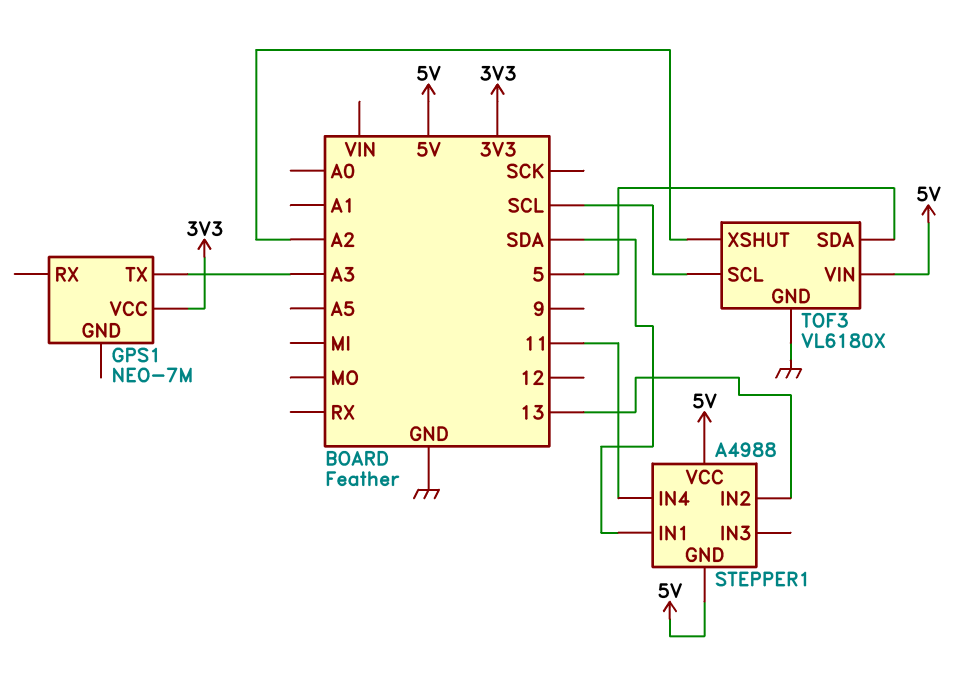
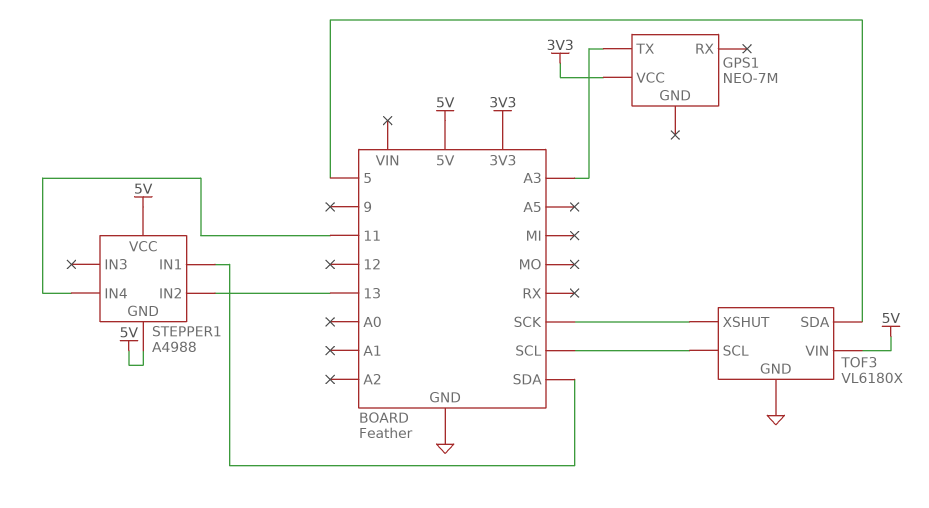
TOF3 pin XSHUT: A2 -> SCK

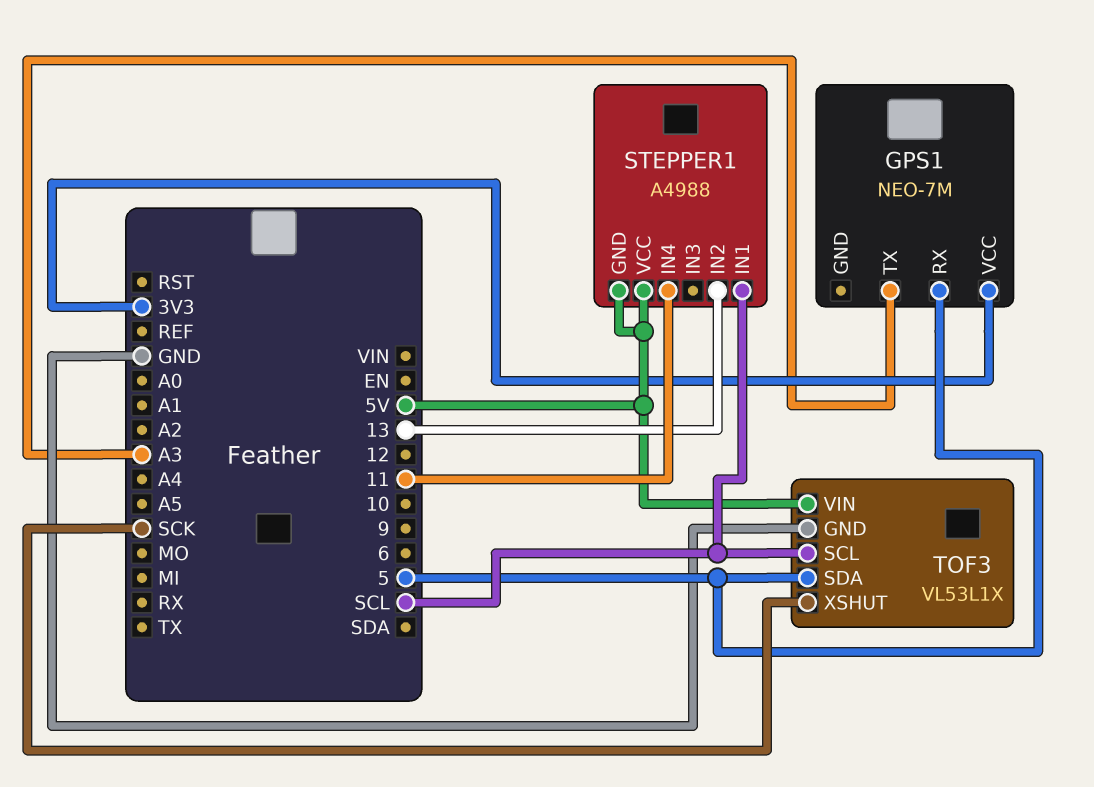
GPS1 pin RX: none -> 5
STEPPER1 pin IN1: SDA -> SCL
TOF3: VL6180X -> VL53L1X

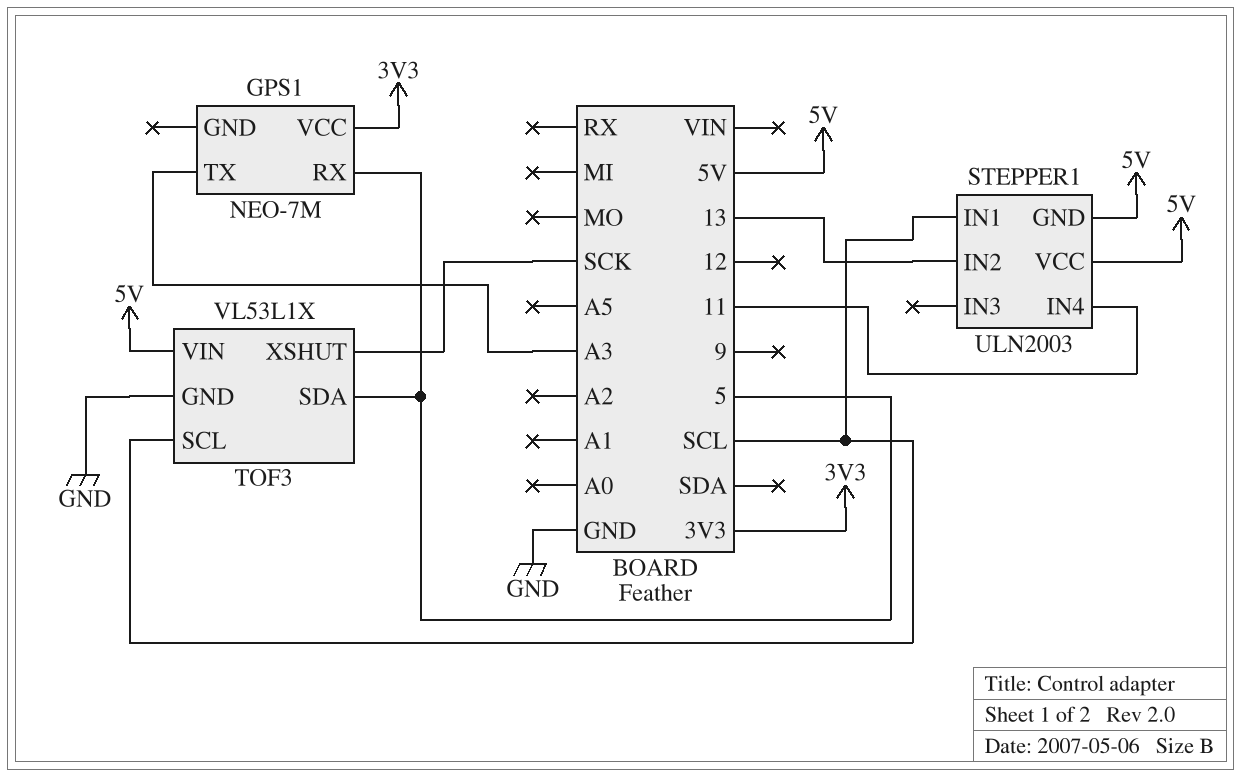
STEPPER1: A4988 -> ULN2003

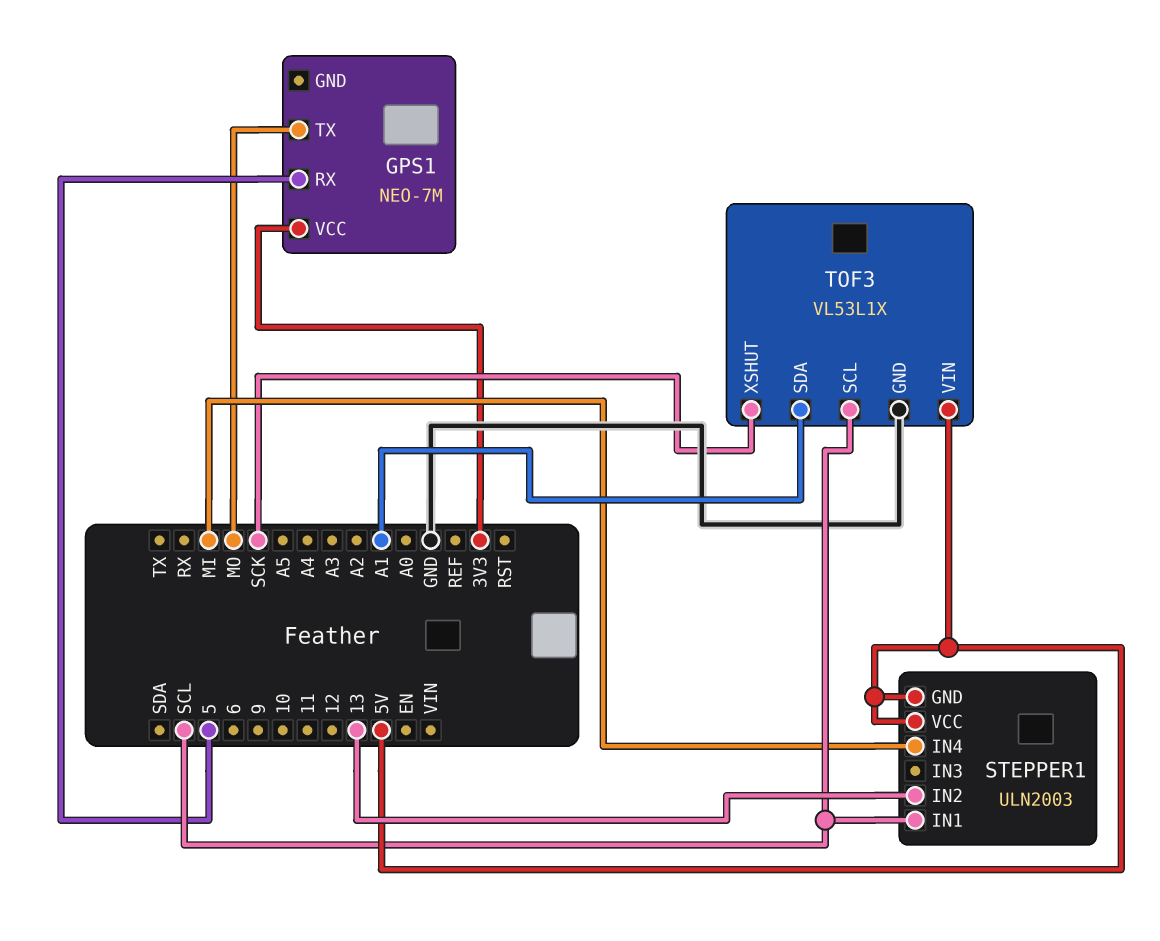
GPS1 pin TX: A3 -> MO
STEPPER1 pin IN4: 11 -> MI
TOF3 pin SDA: 5 -> A1

